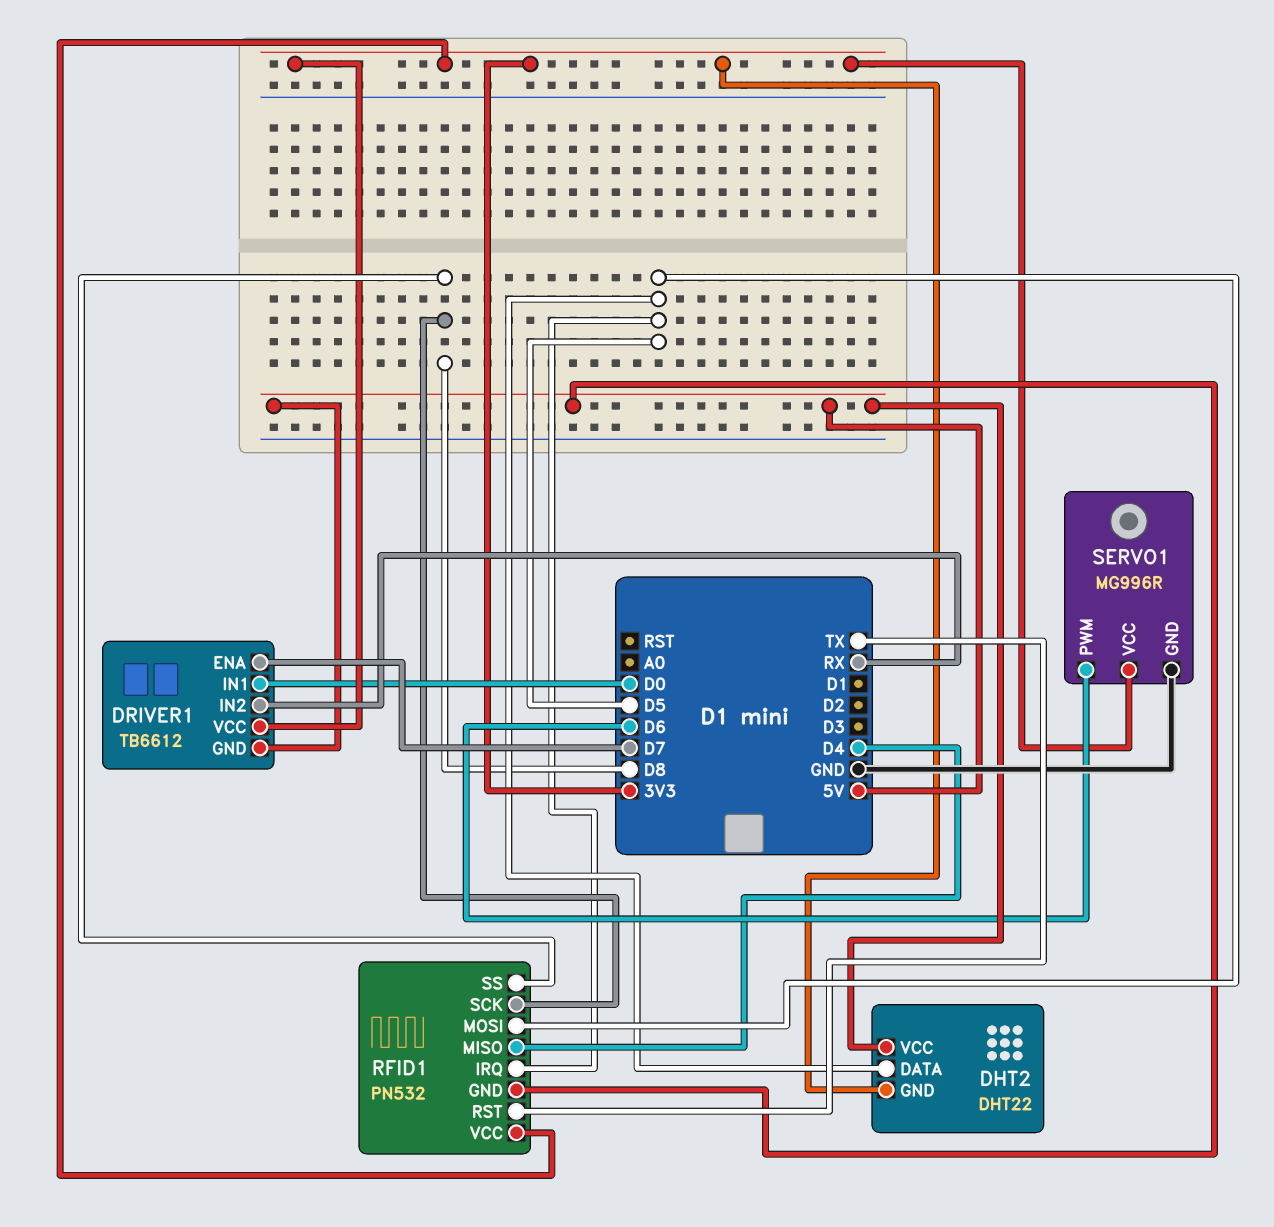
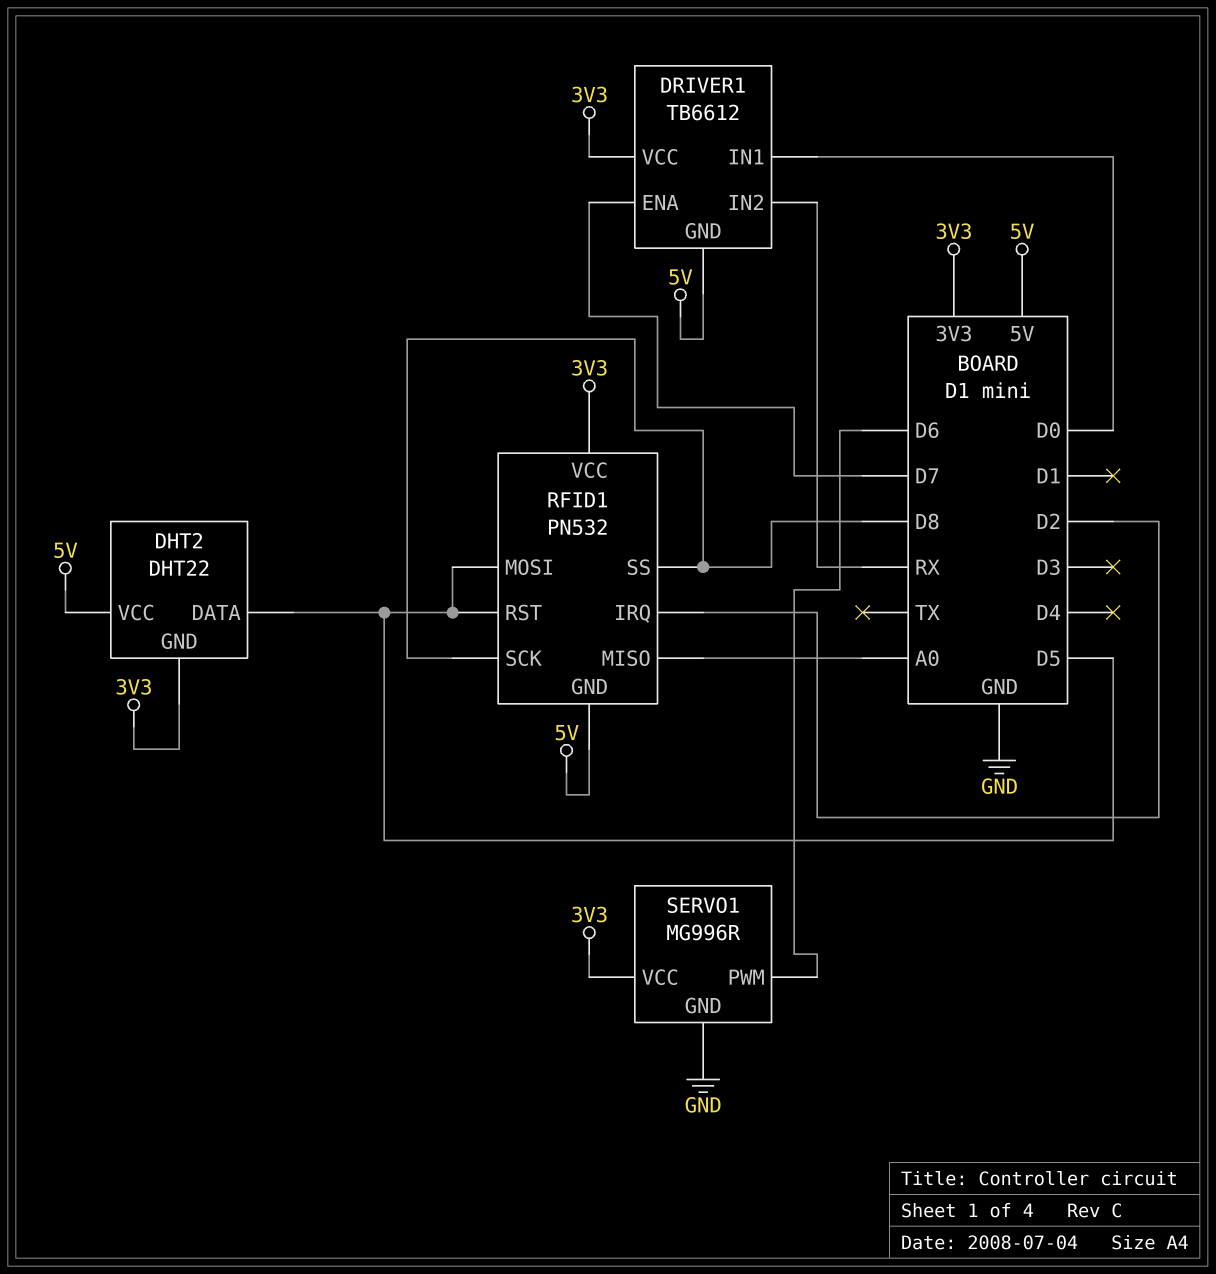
RFID1 pin IRQ: D5 -> D2
RFID1 pin MISO: D4 -> A0
RFID1 pin RST: TX -> D5

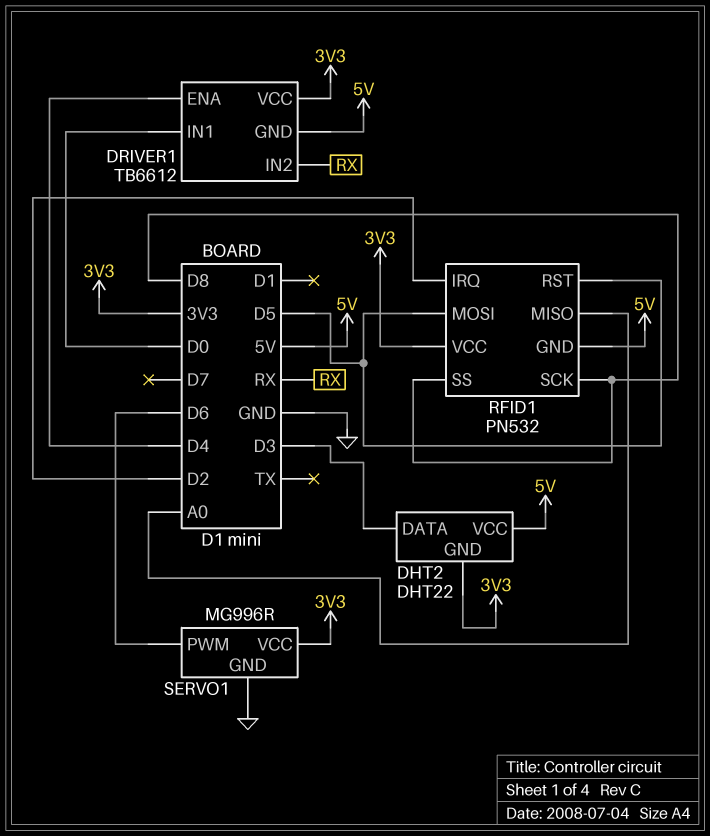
DHT2 pin DATA: D5 -> D3
DRIVER1 pin ENA: D7 -> D4

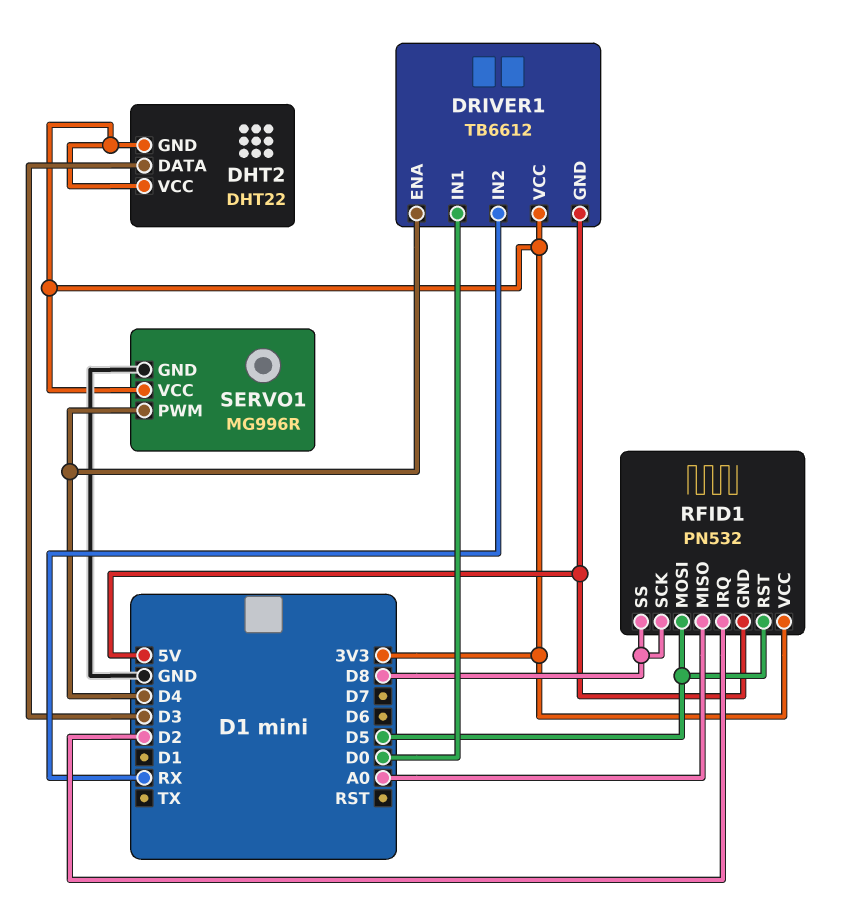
DHT2 pin VCC: 5V -> 3V3
SERVO1 pin PWM: D6 -> D4

